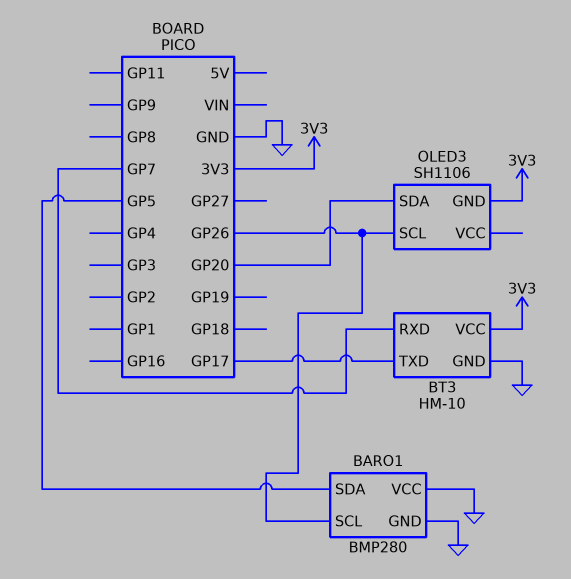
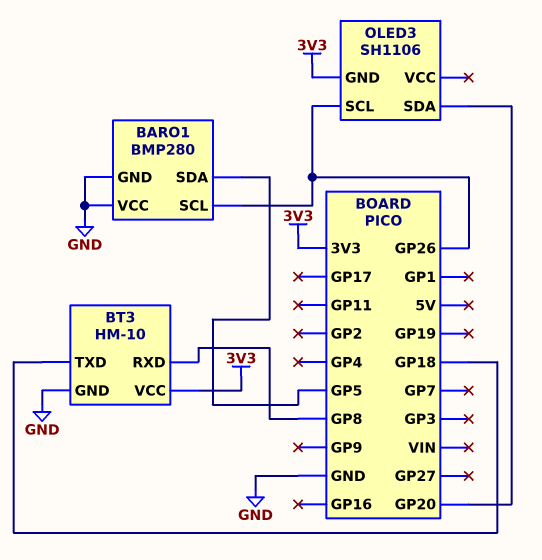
BT3 pin RXD: GP7 -> GP8
BT3 pin TXD: GP17 -> GP18

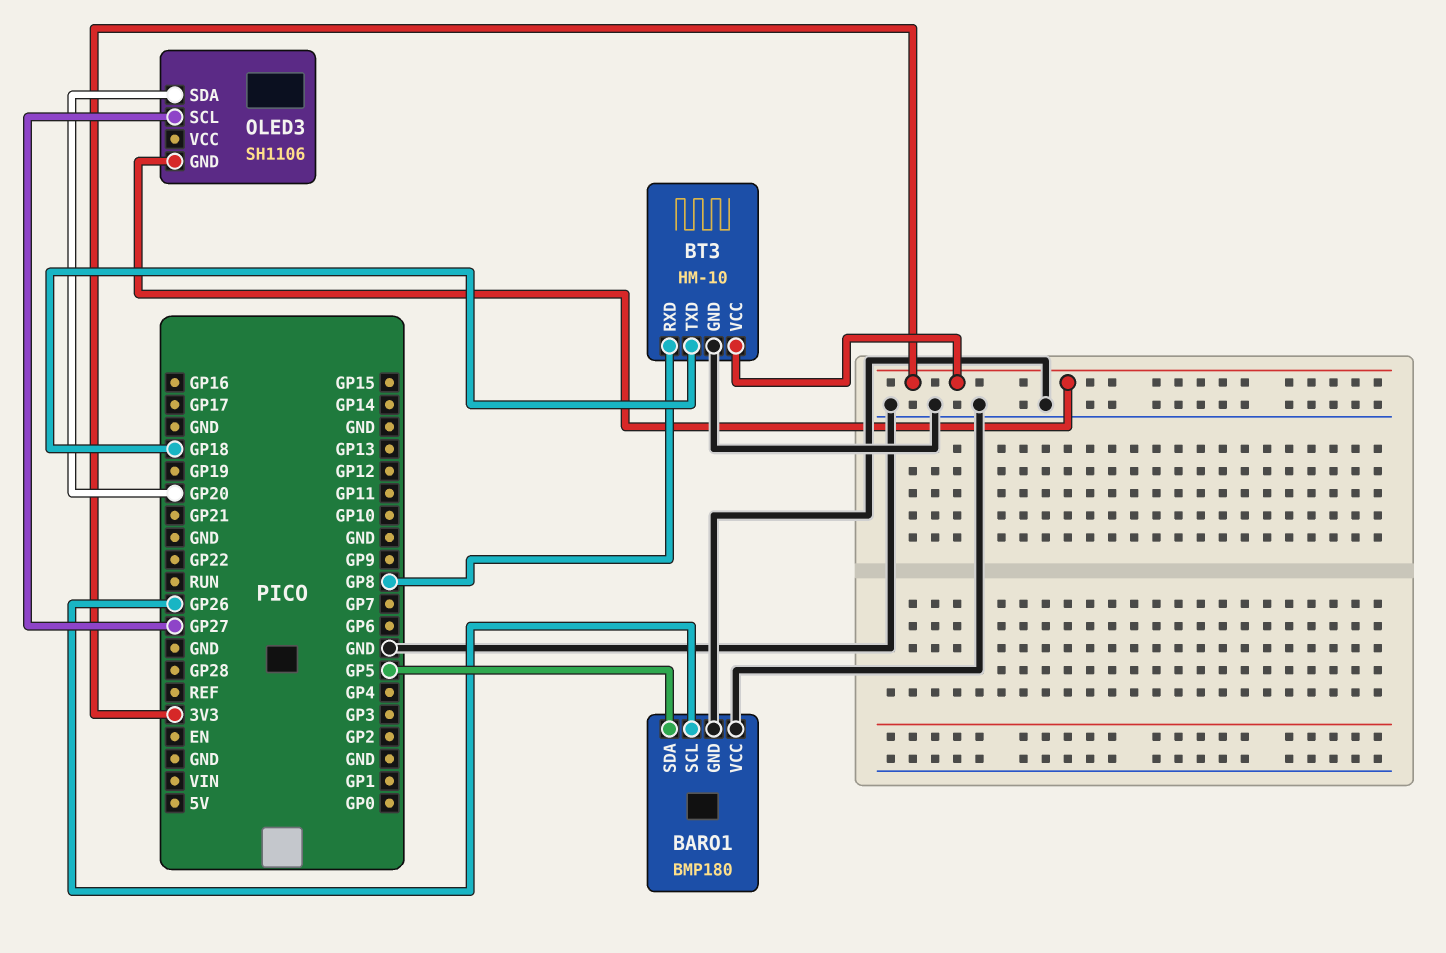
BARO1: BMP280 -> BMP180
OLED3 pin SCL: GP26 -> GP27

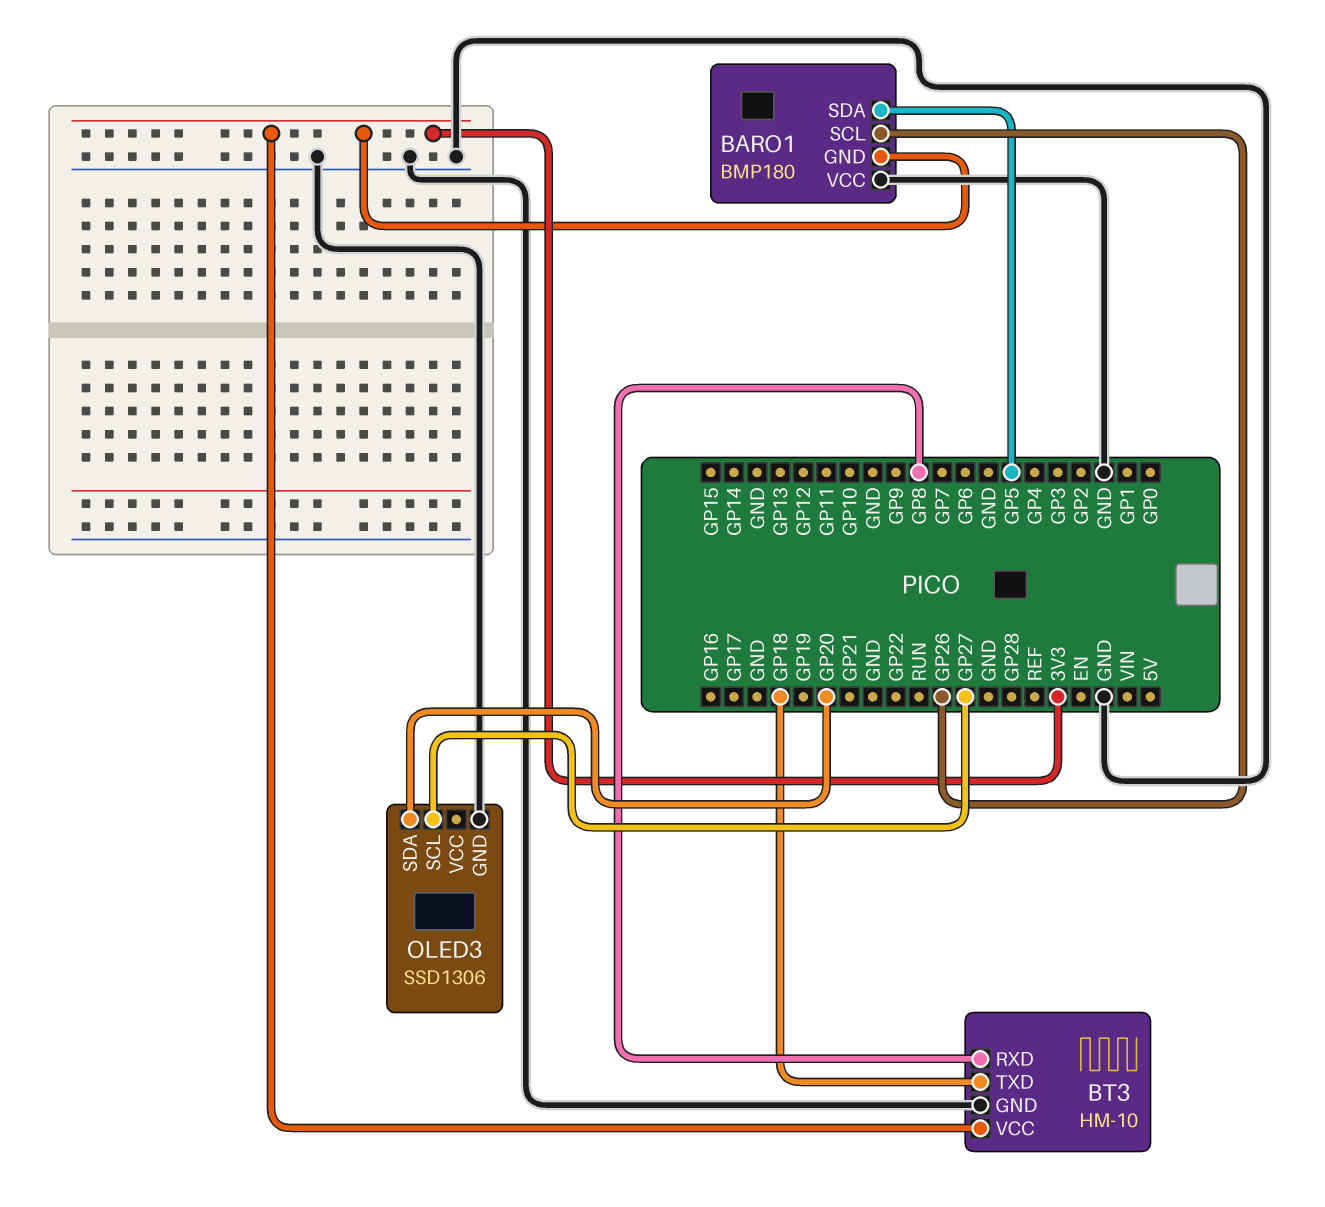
BARO1 pin GND: GND -> 3V3
OLED3: SH1106 -> SSD1306
OLED3 pin GND: 3V3 -> GND

